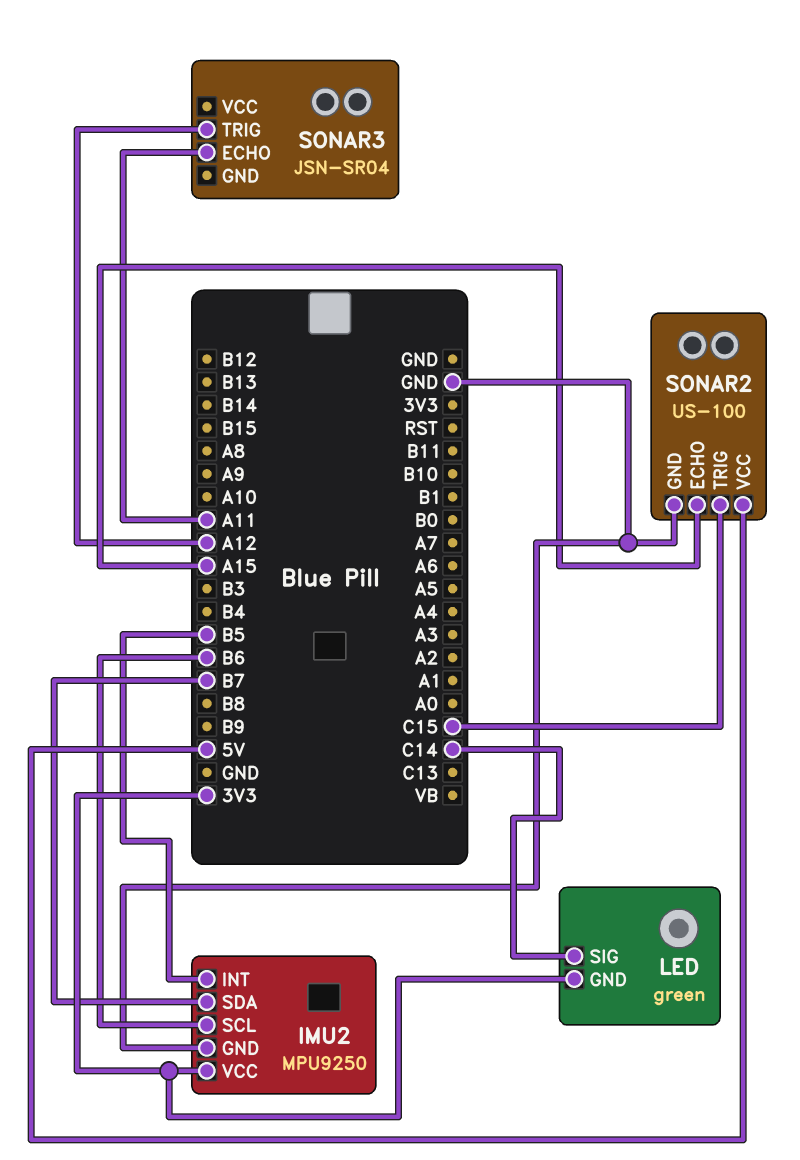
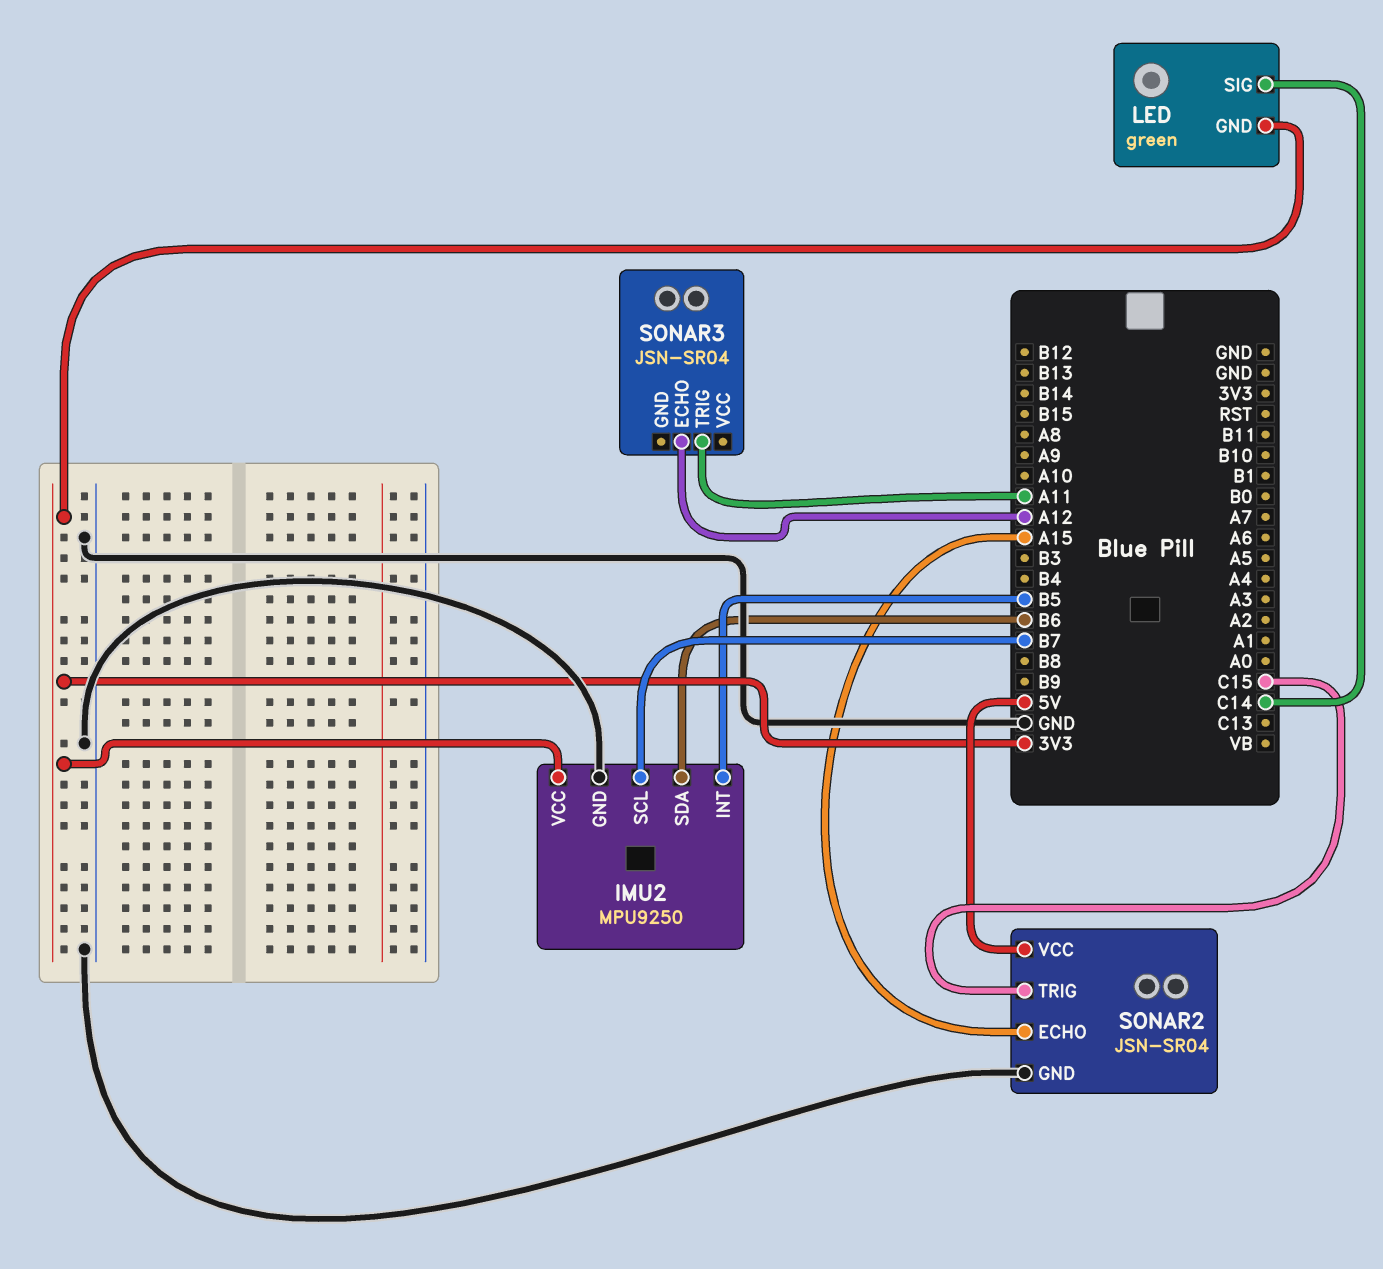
IMU2 pin SCL: B6 -> B7
IMU2 pin SDA: B7 -> B6
SONAR2: US-100 -> JSN-SR04
SONAR3 pin ECHO: A11 -> A12
SONAR3 pin TRIG: A12 -> A11

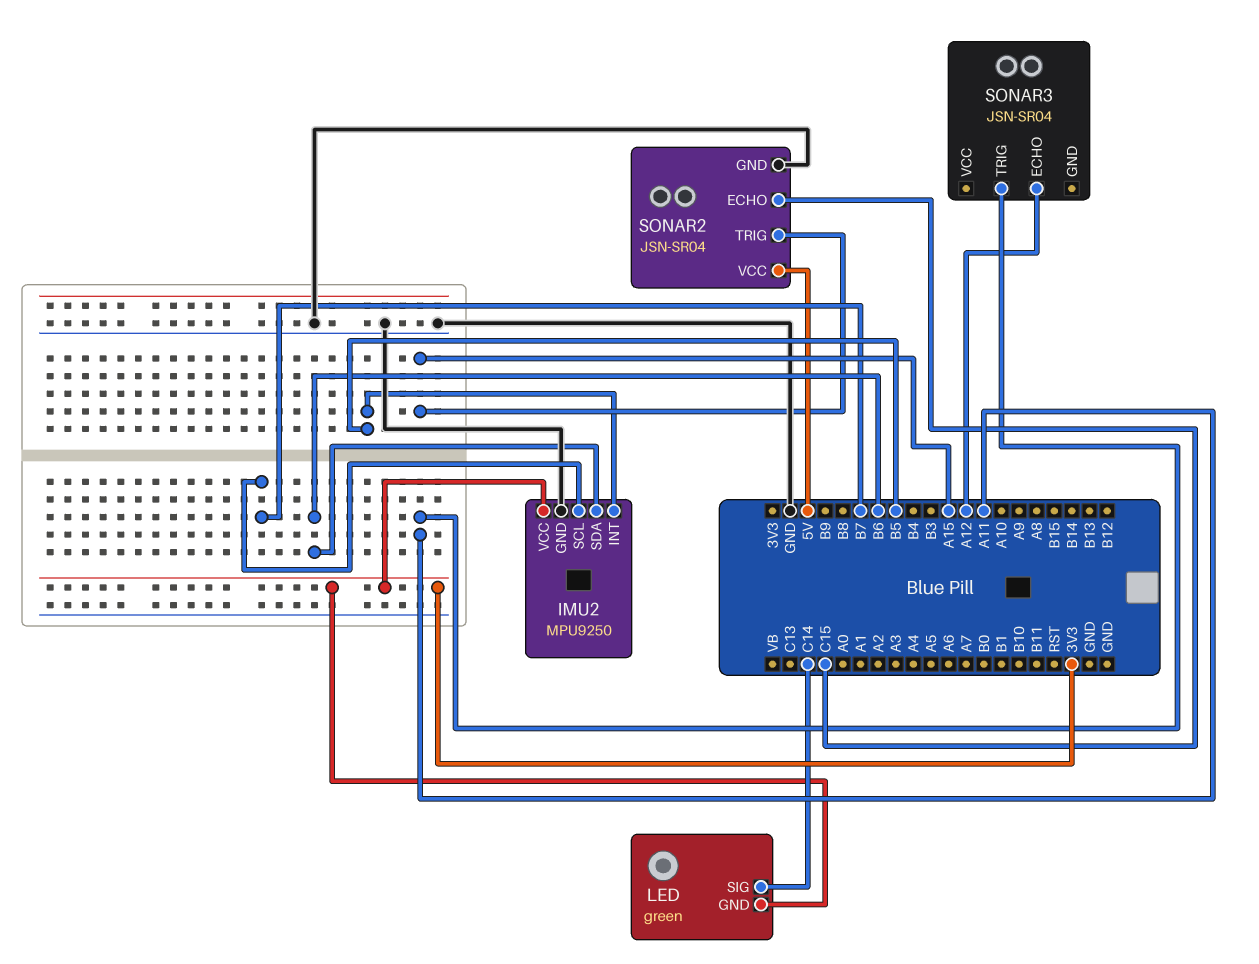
SONAR2 pin ECHO: A15 -> C15
SONAR2 pin TRIG: C15 -> A15

